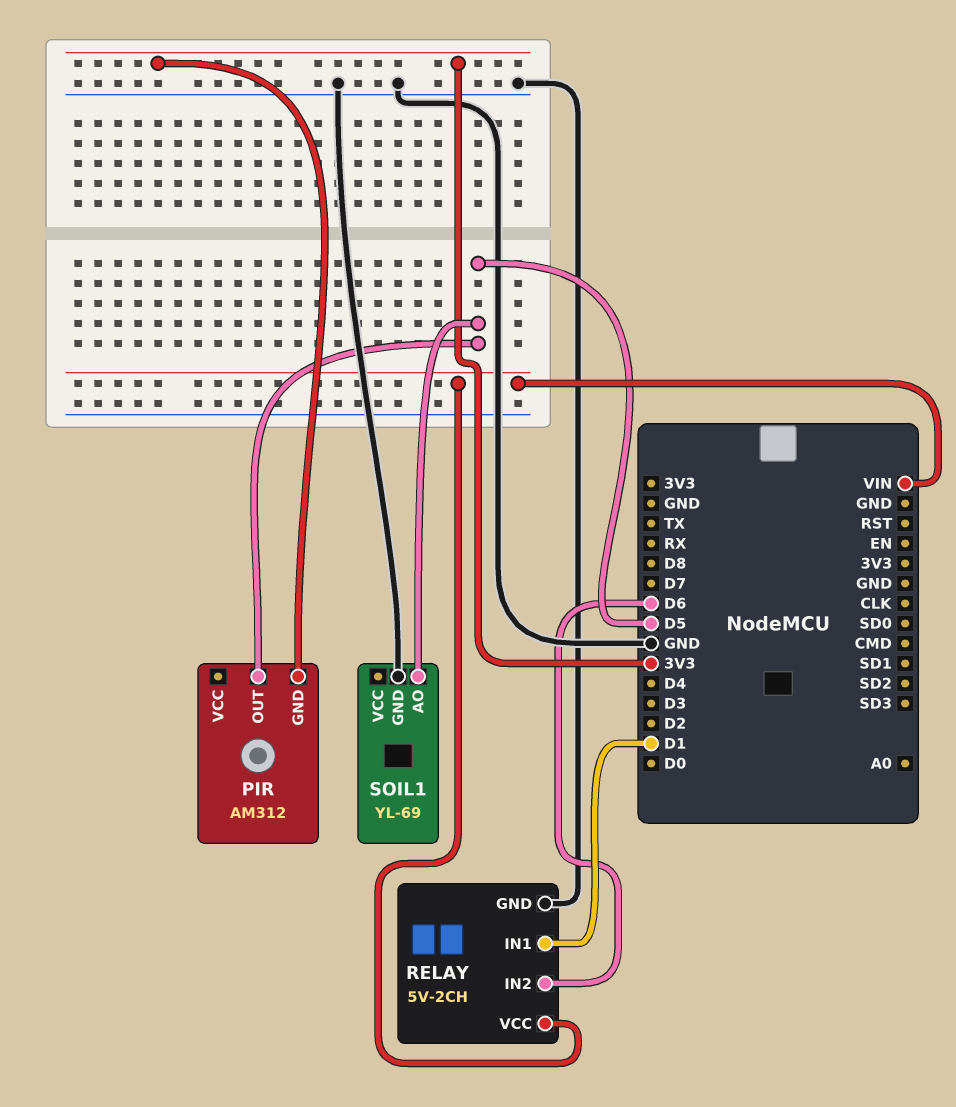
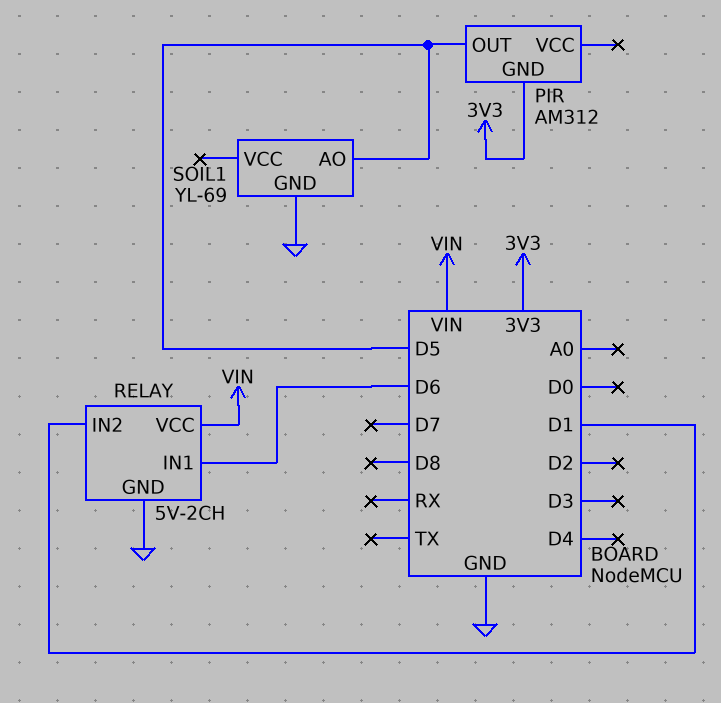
RELAY pin IN1: D1 -> D6
RELAY pin IN2: D6 -> D1

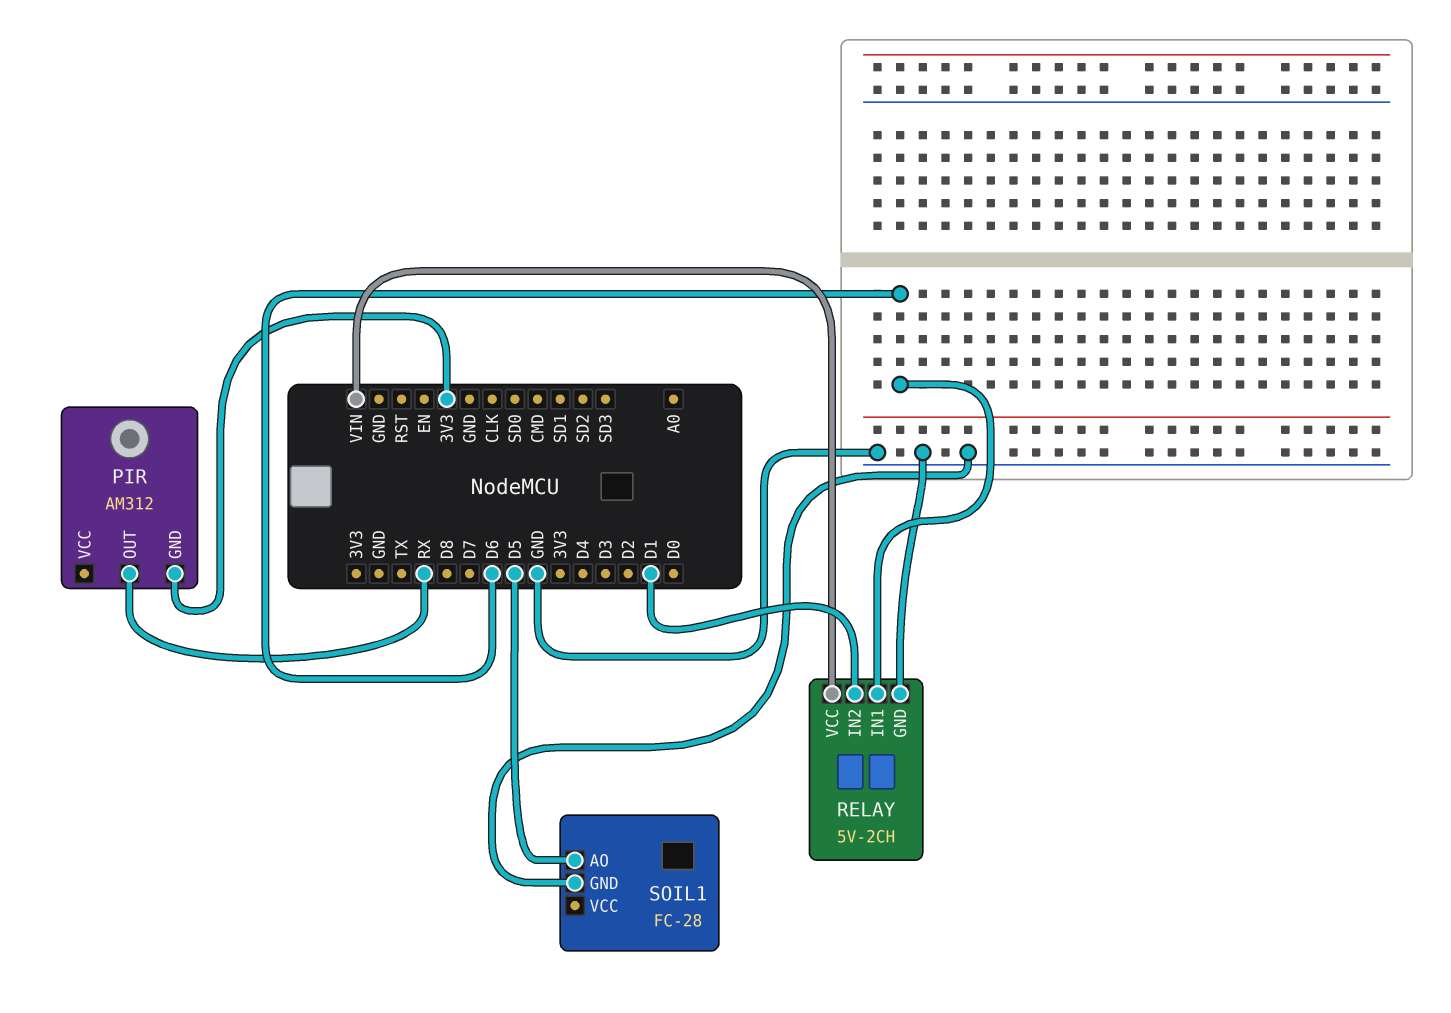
PIR pin OUT: D5 -> RX
SOIL1: YL-69 -> FC-28

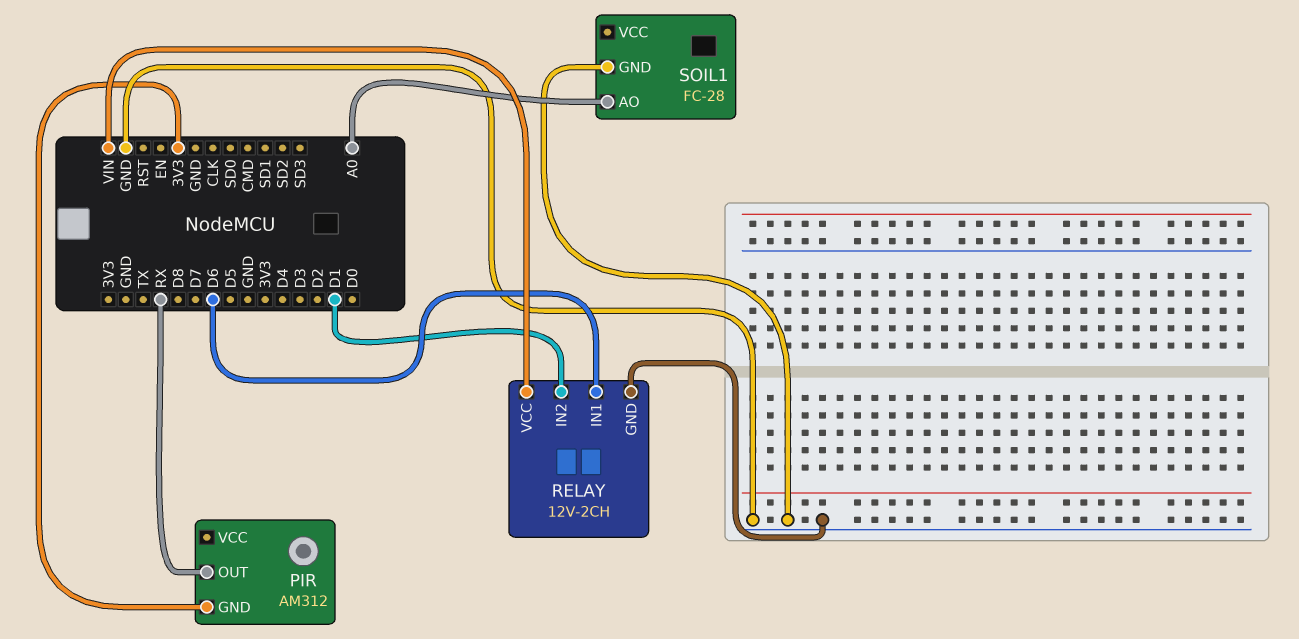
RELAY: 5V-2CH -> 12V-2CH
SOIL1 pin AO: D5 -> A0

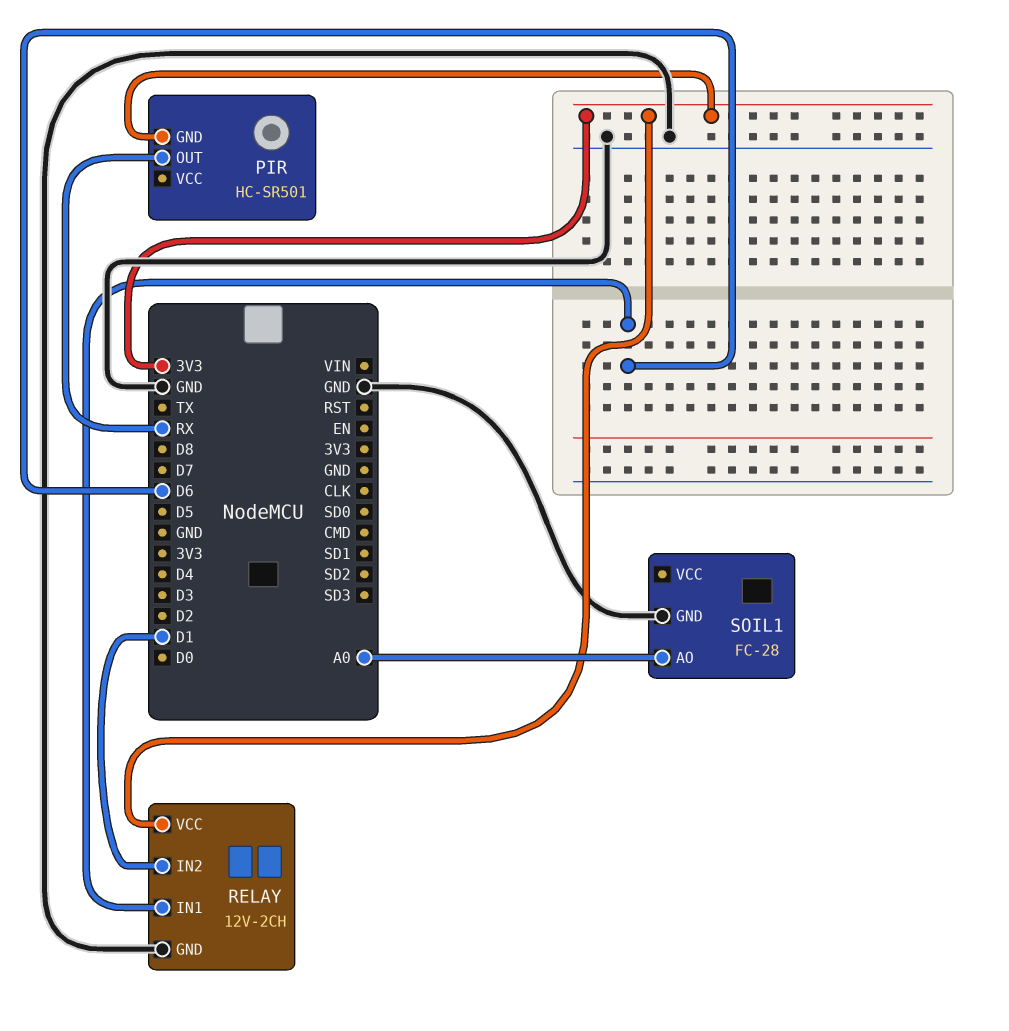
PIR: AM312 -> HC-SR501
RELAY pin VCC: VIN -> 3V3

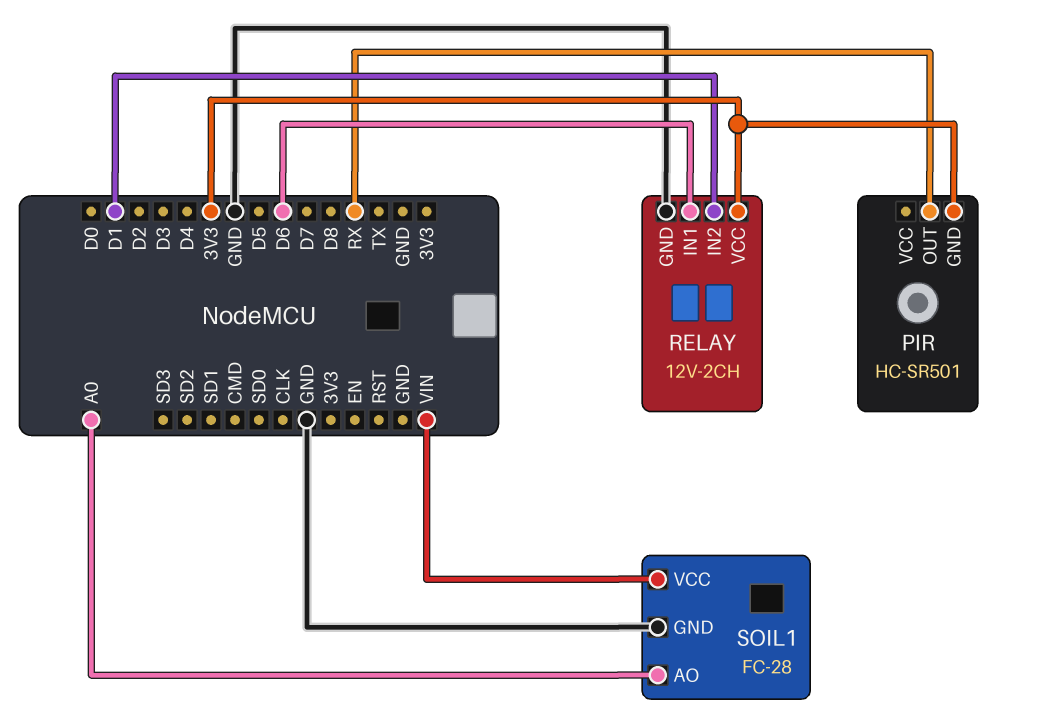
SOIL1 pin VCC: none -> VIN

